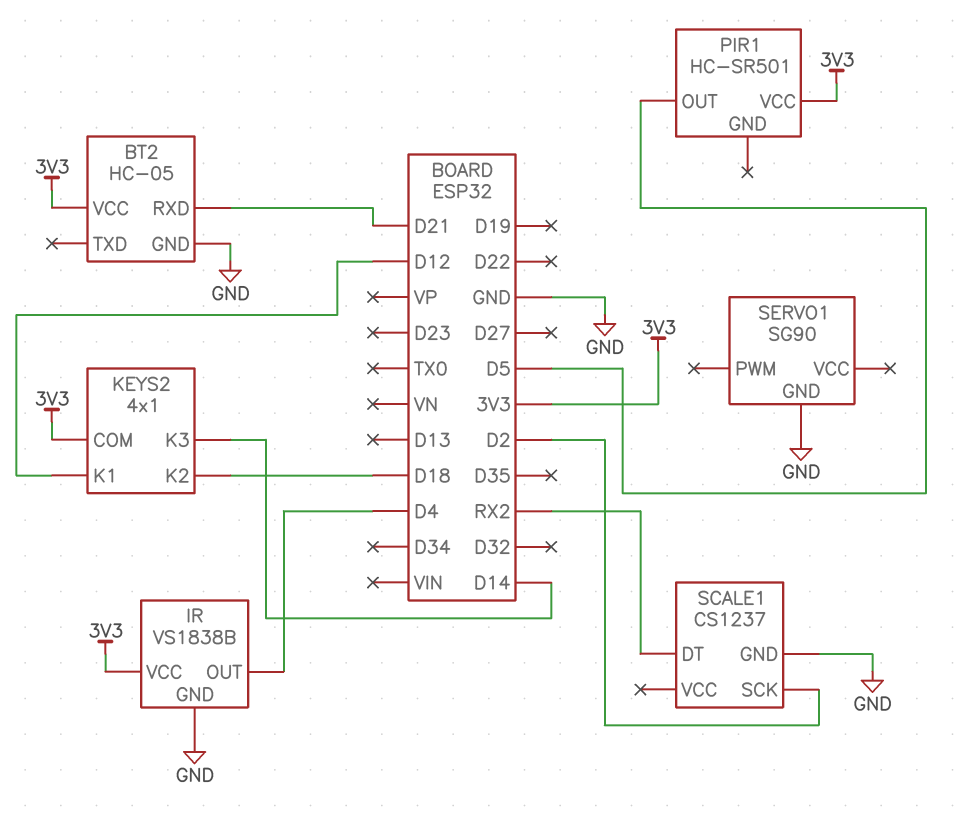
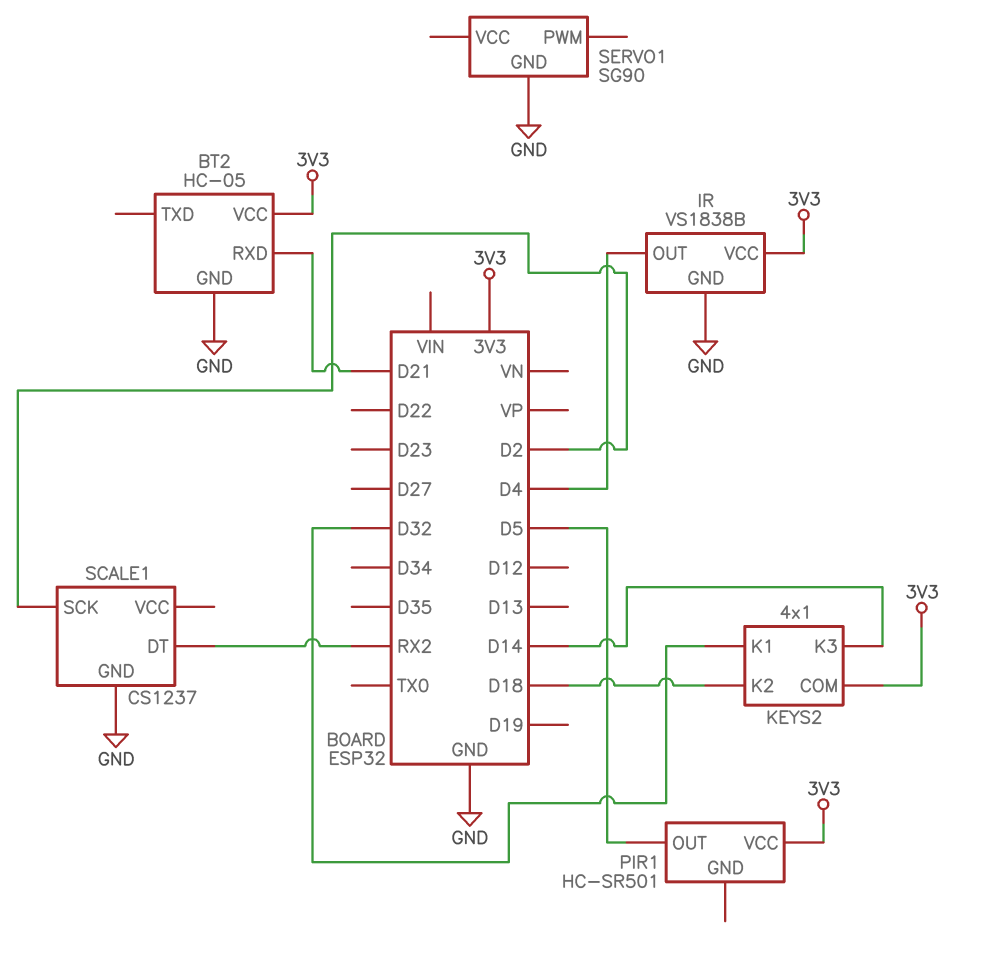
KEYS2 pin K1: D12 -> D32

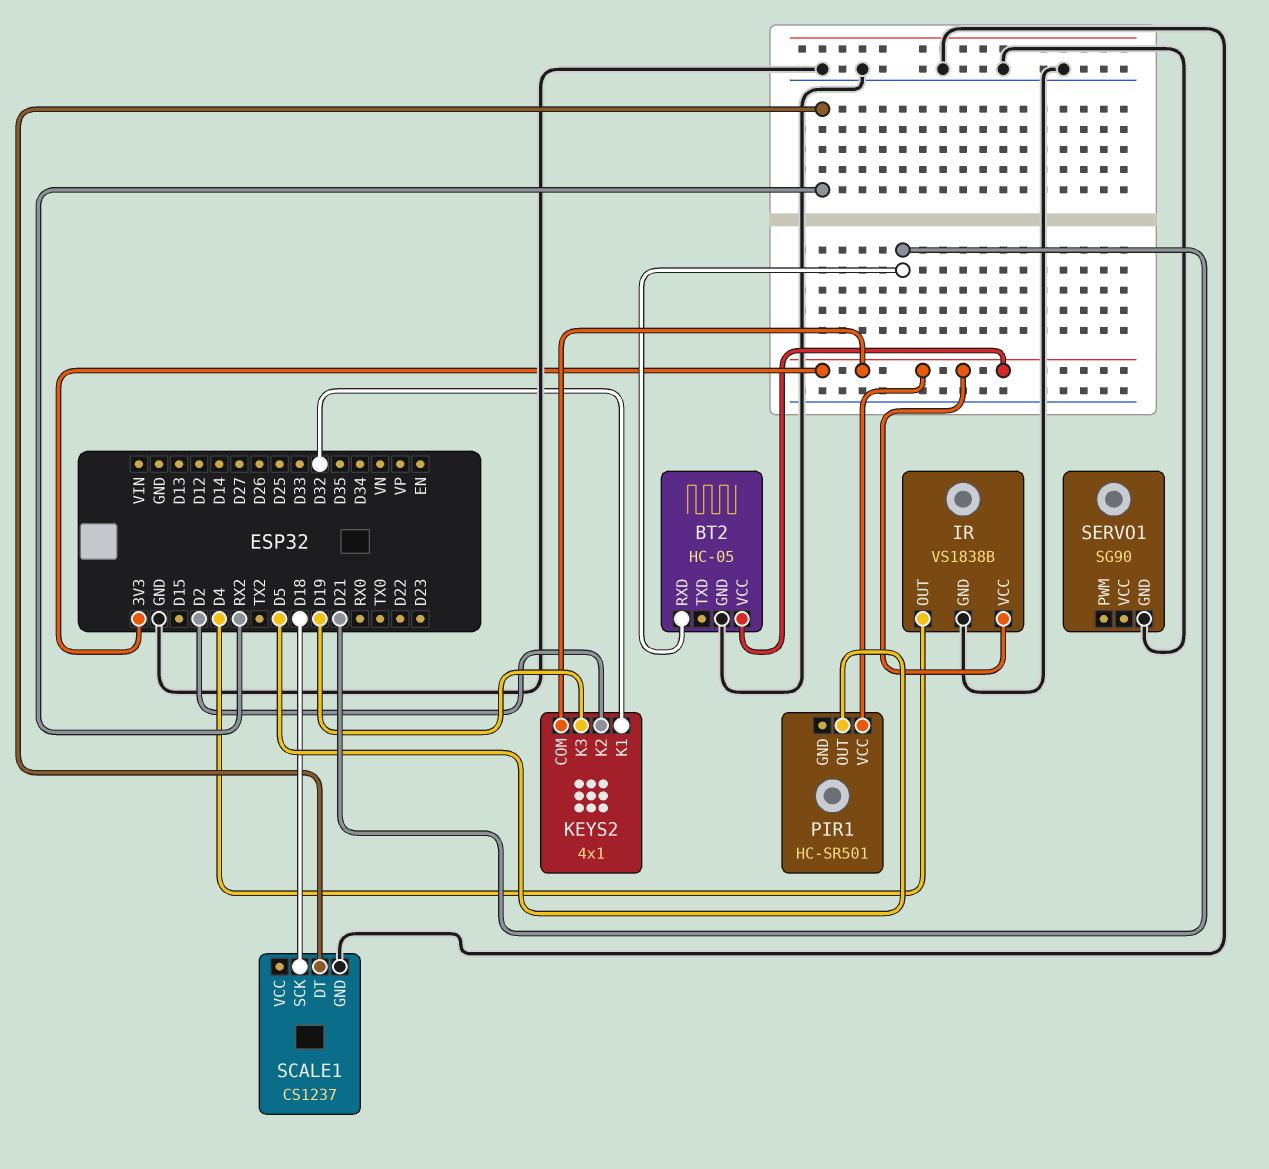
KEYS2 pin K2: D18 -> D2
KEYS2 pin K3: D14 -> D19
SCALE1 pin SCK: D2 -> D18

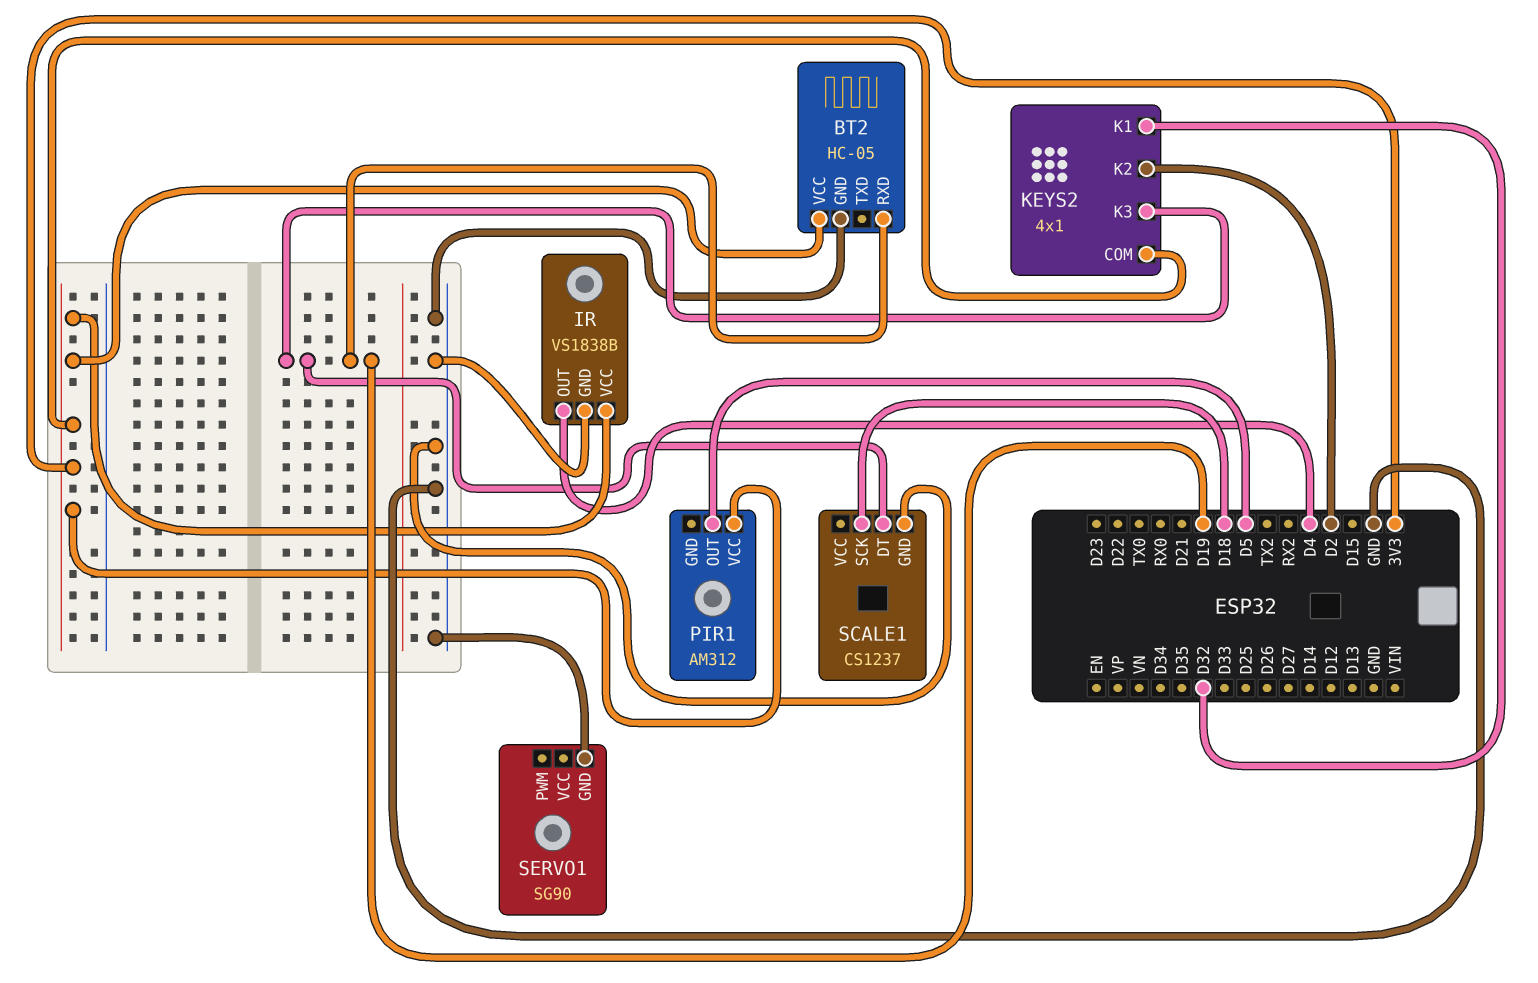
BT2 pin RXD: D21 -> D19
PIR1: HC-SR501 -> AM312
SCALE1 pin DT: RX2 -> D19

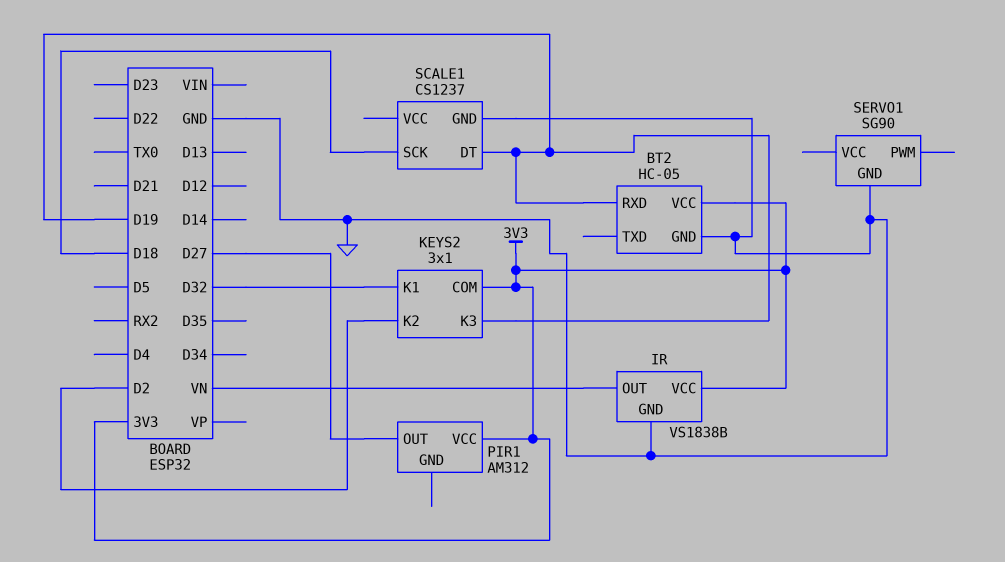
IR pin OUT: D4 -> VN
KEYS2: 4x1 -> 3x1
PIR1 pin OUT: D5 -> D27

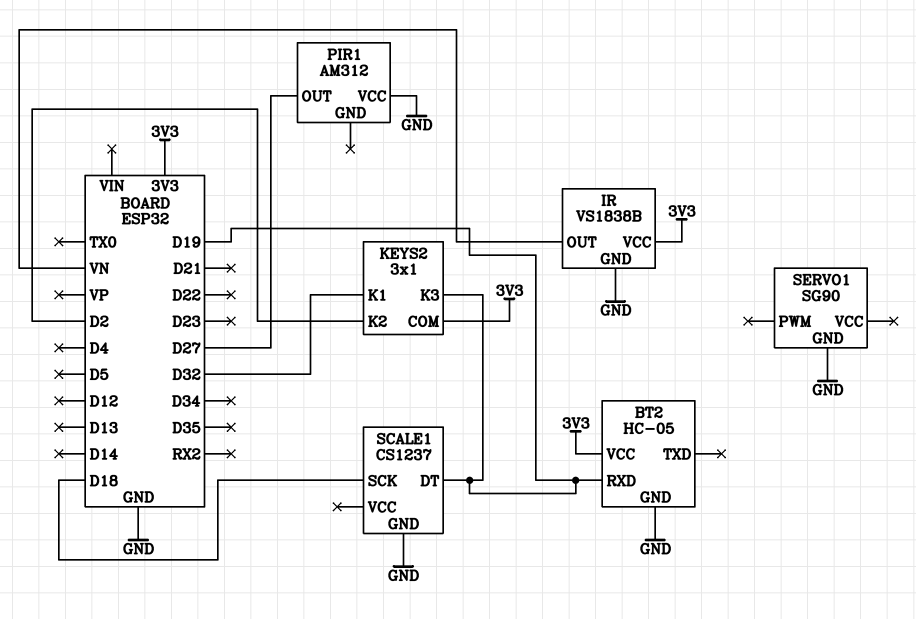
PIR1 pin VCC: 3V3 -> GND

